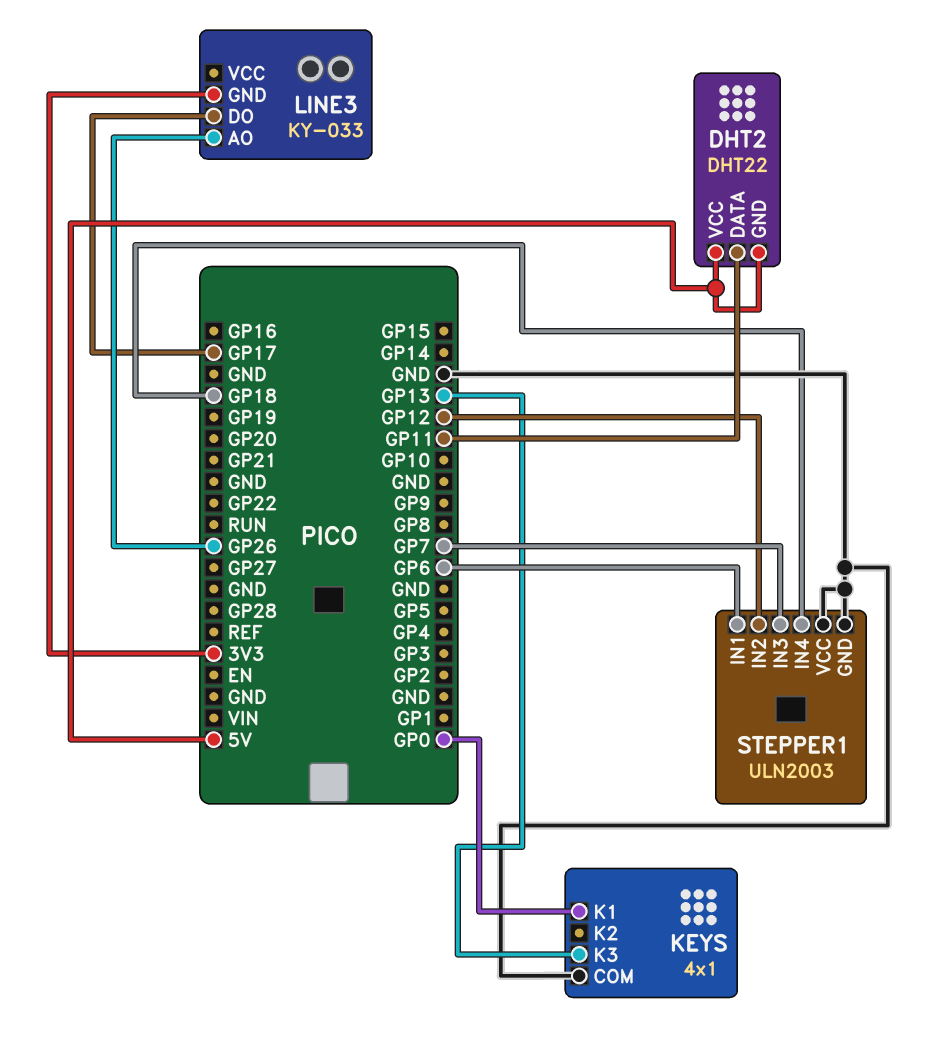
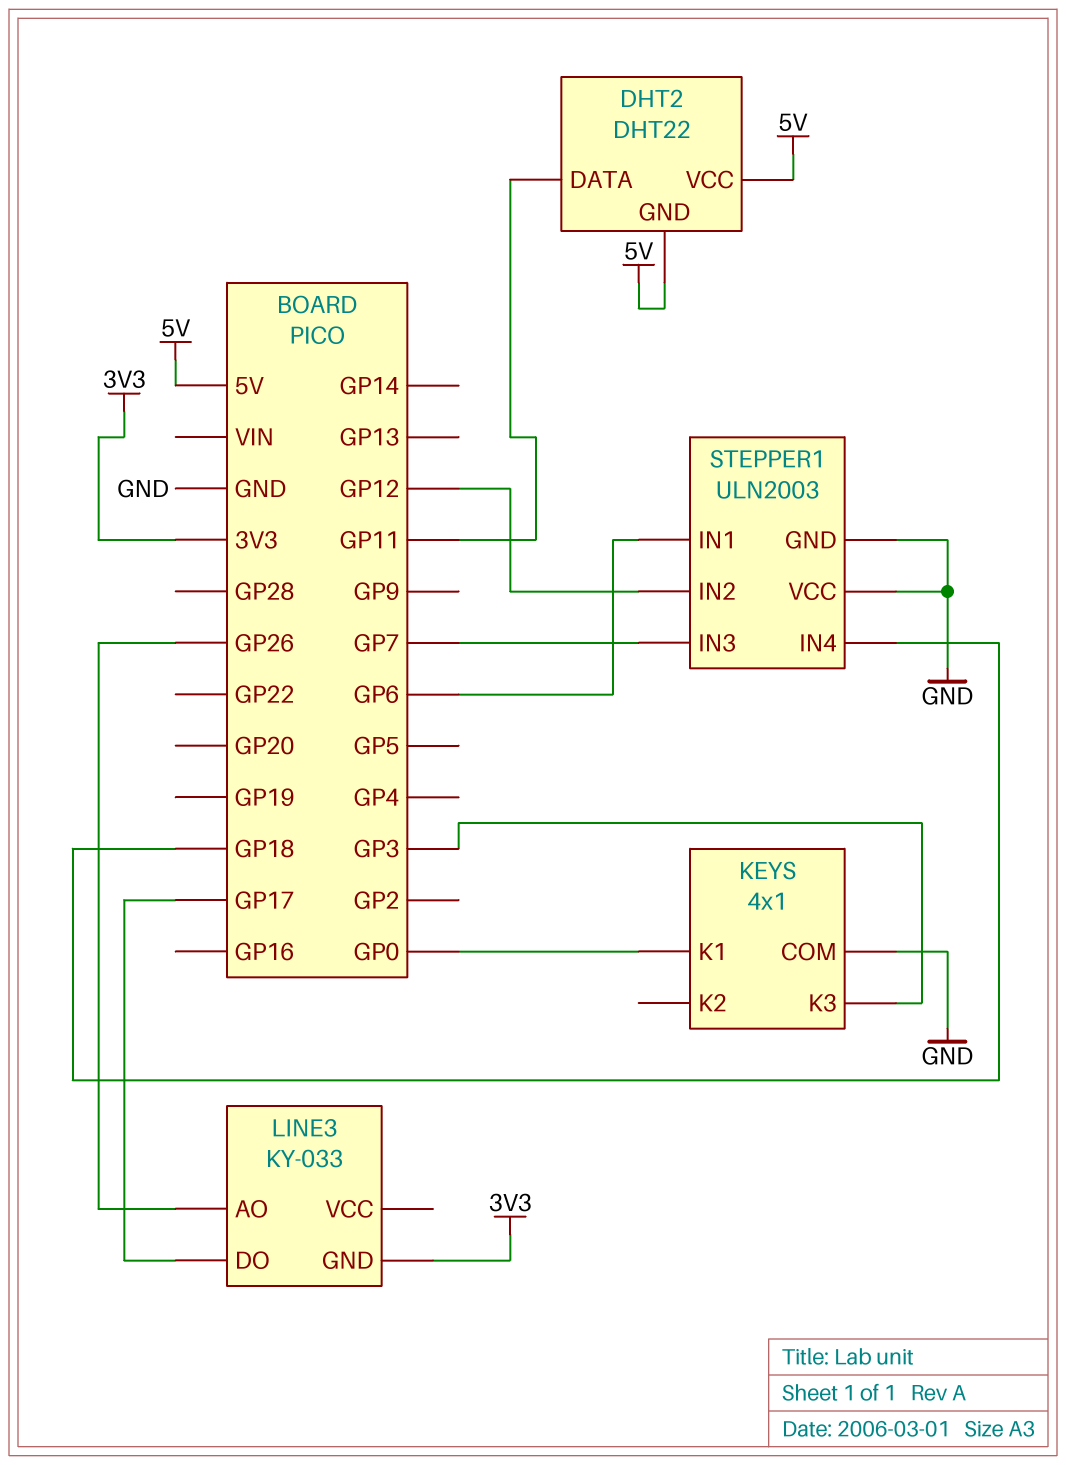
KEYS pin K3: GP13 -> GP3

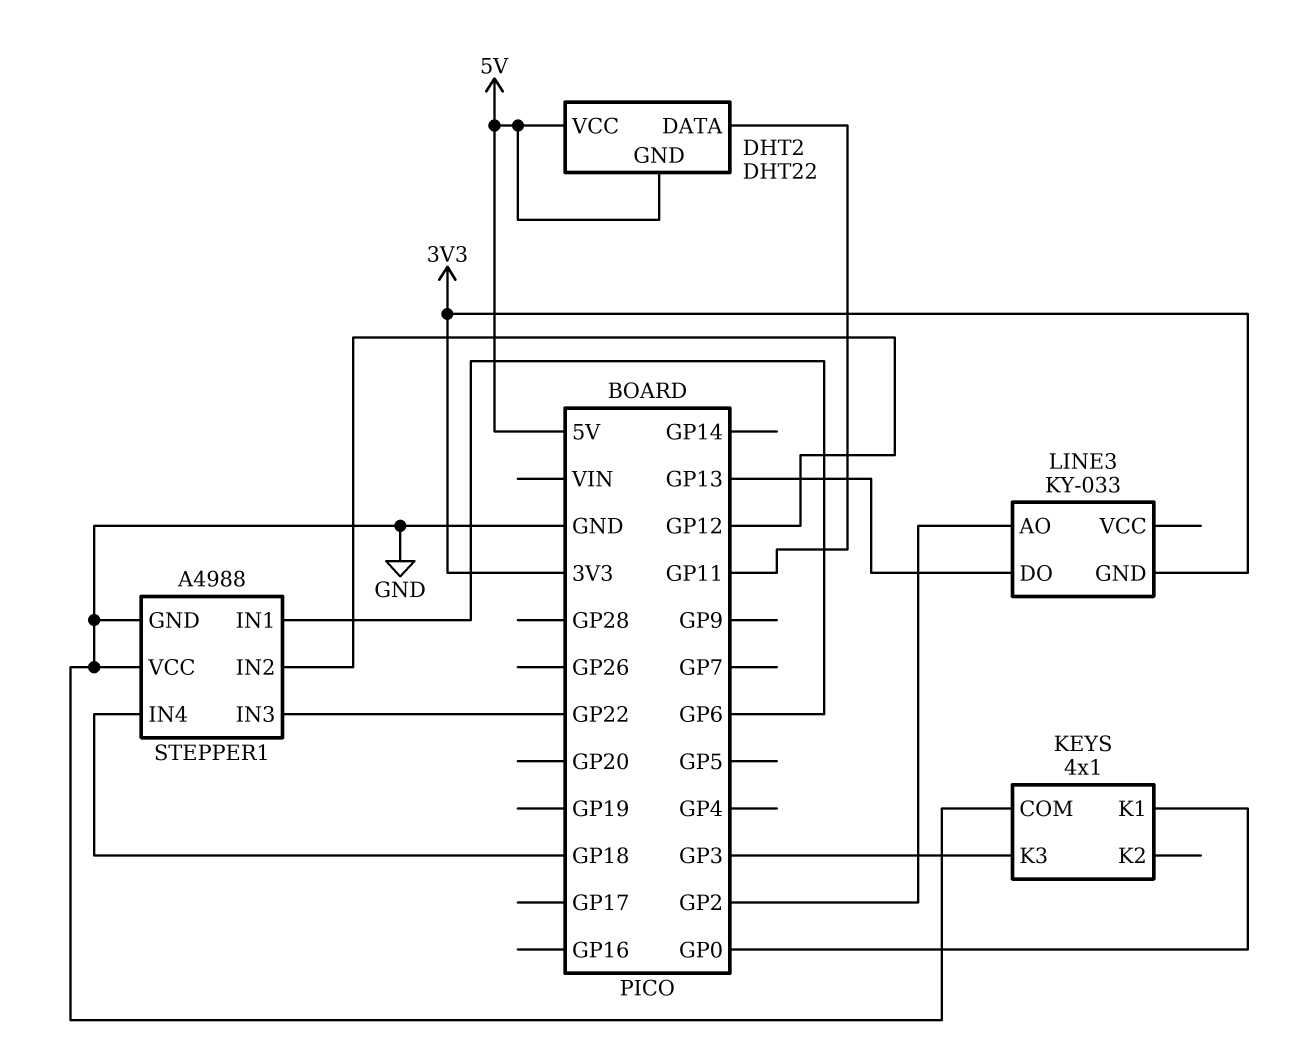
LINE3 pin AO: GP26 -> GP2
LINE3 pin DO: GP17 -> GP13
STEPPER1: ULN2003 -> A4988
STEPPER1 pin IN3: GP7 -> GP22

